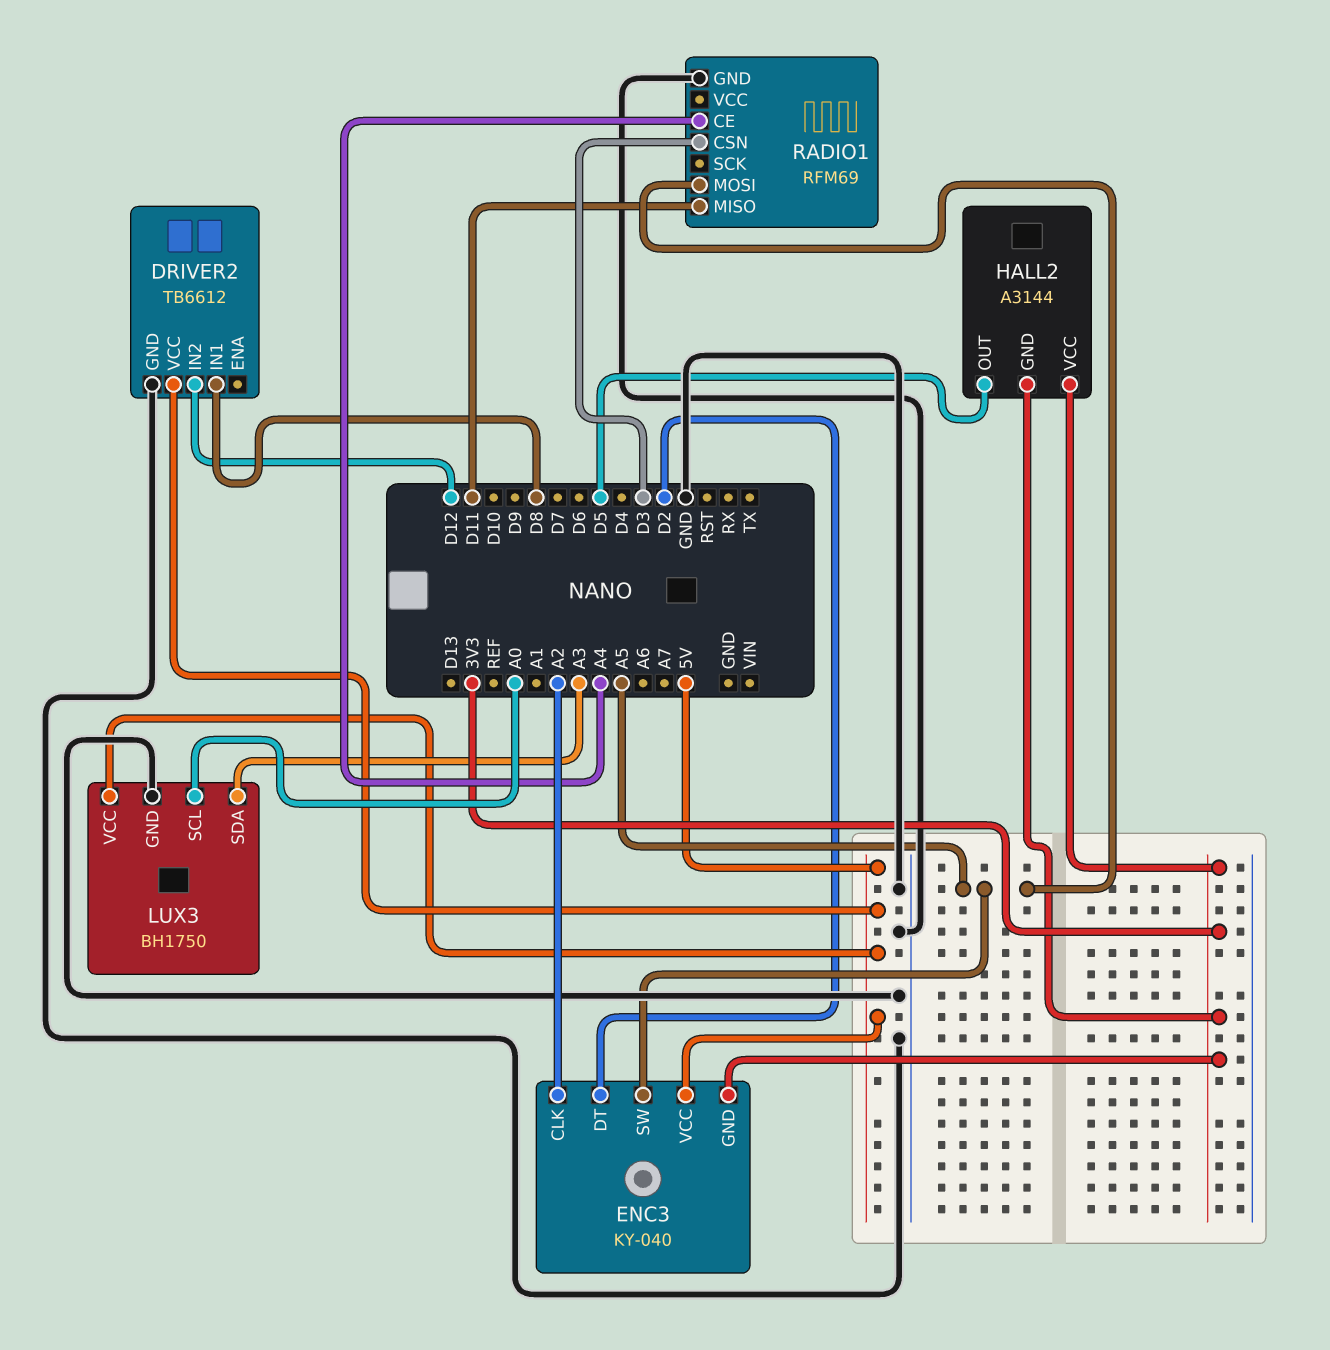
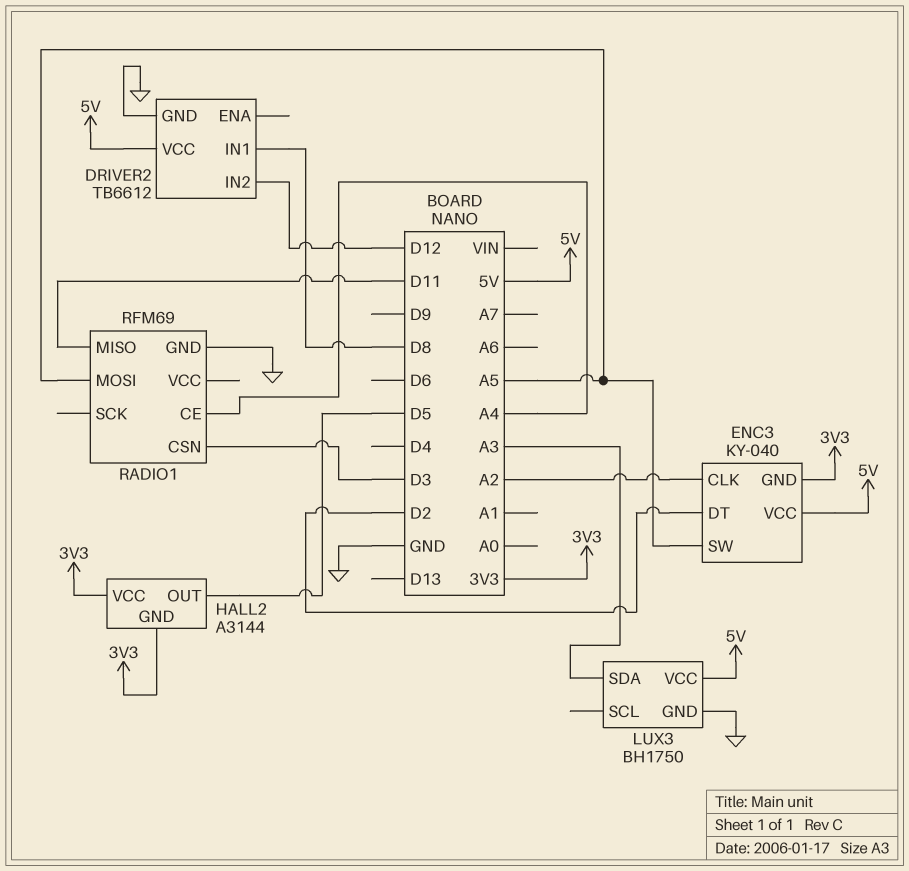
LUX3 pin SCL: A0 -> none

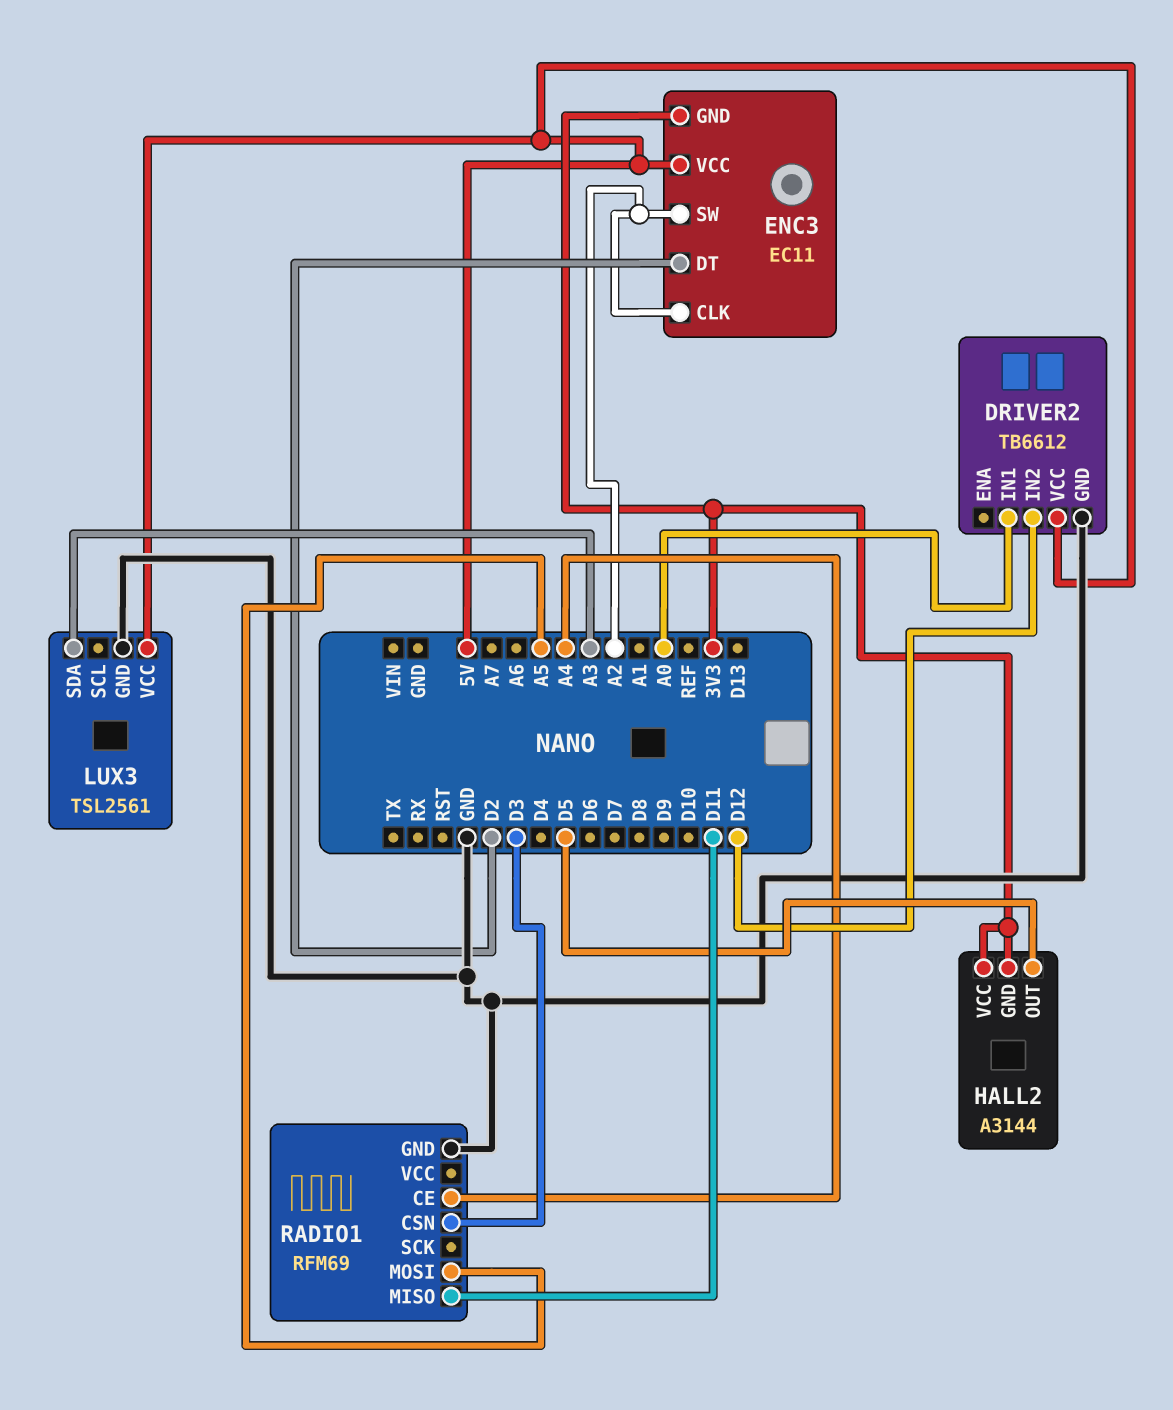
DRIVER2 pin IN1: D8 -> A0
ENC3: KY-040 -> EC11
ENC3 pin SW: A5 -> A2
LUX3: BH1750 -> TSL2561

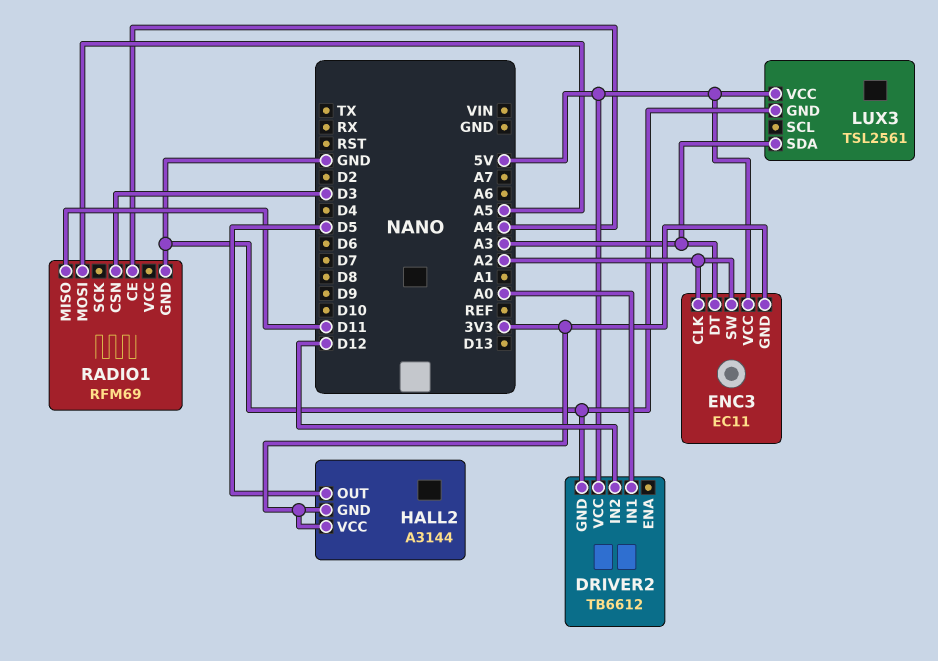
ENC3 pin DT: D2 -> A3

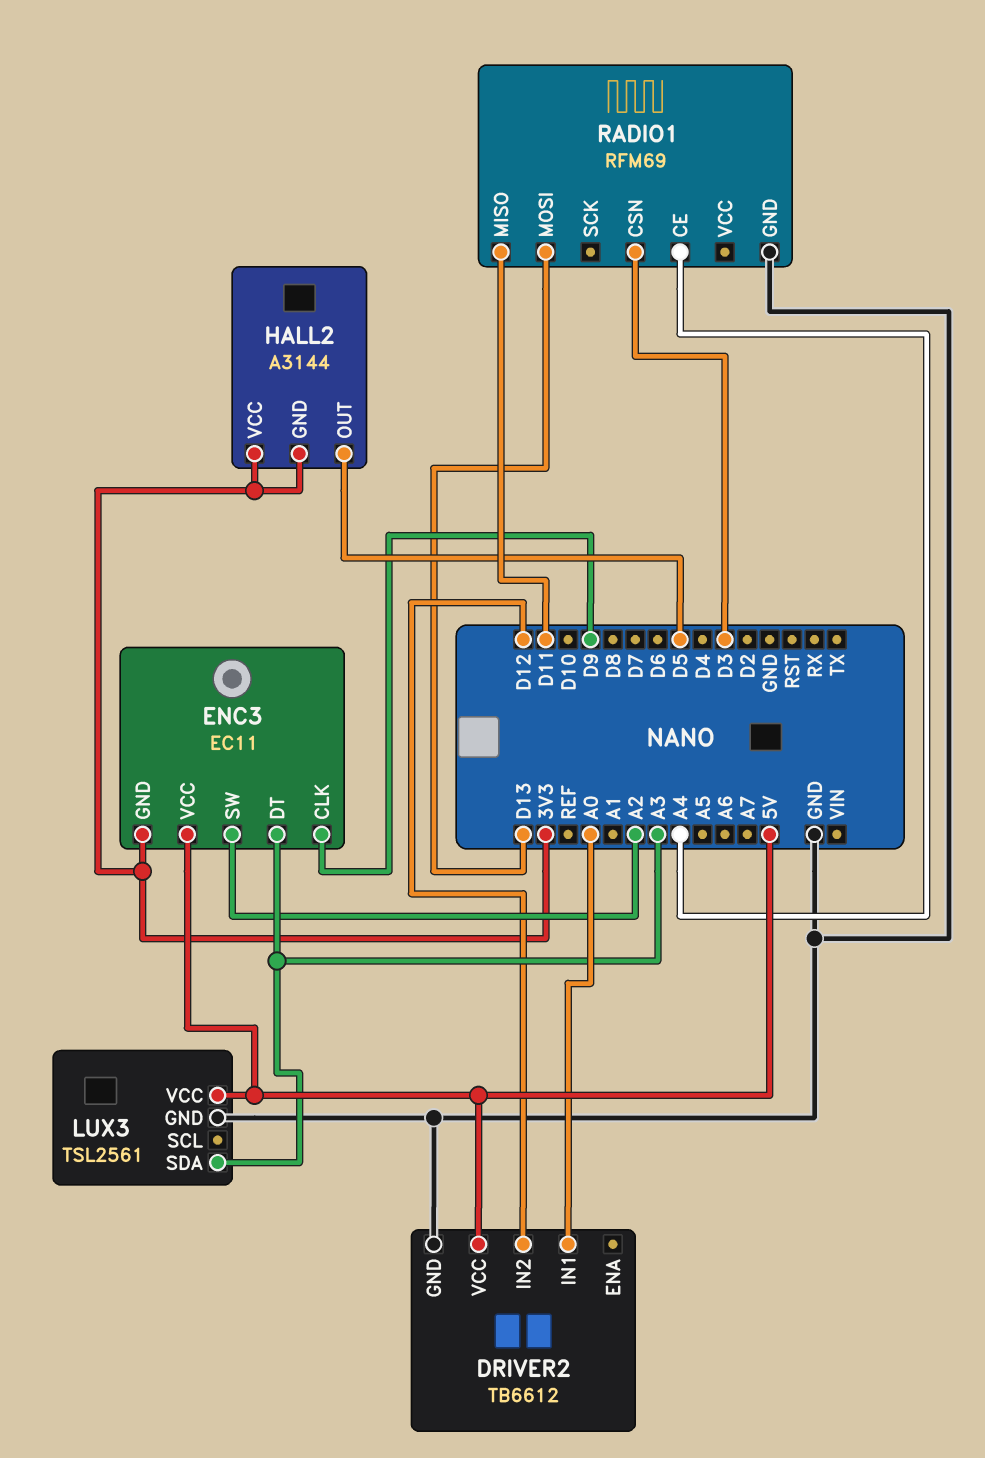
ENC3 pin CLK: A2 -> D9
RADIO1 pin MOSI: A5 -> D13

